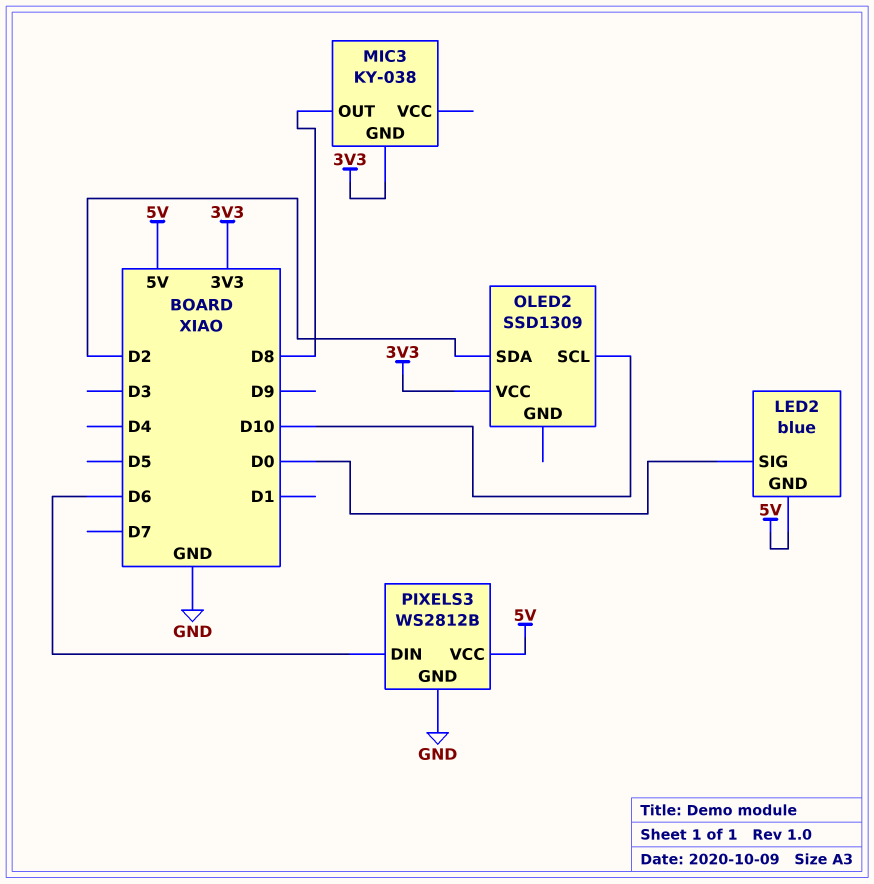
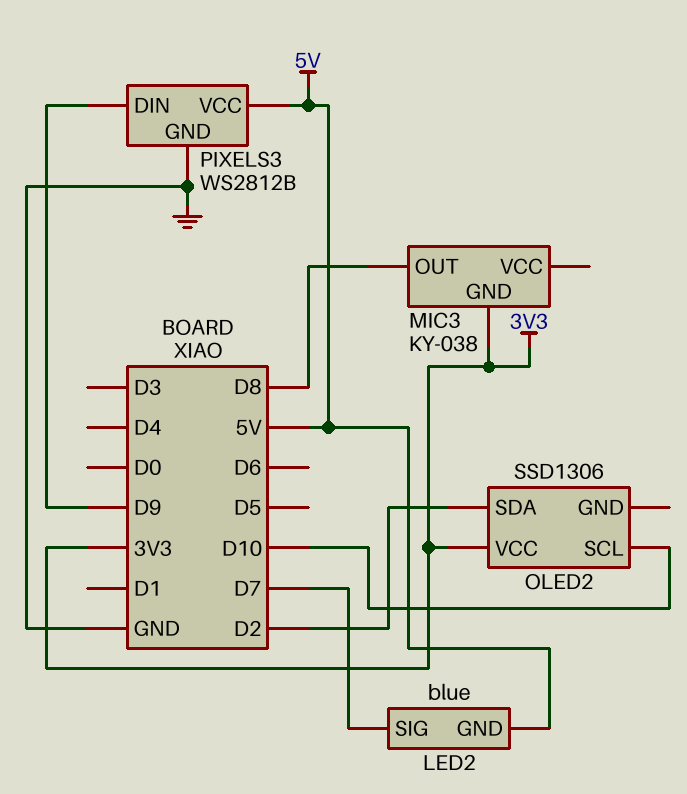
LED2 pin SIG: D0 -> D7
OLED2: SSD1309 -> SSD1306
PIXELS3 pin DIN: D6 -> D9

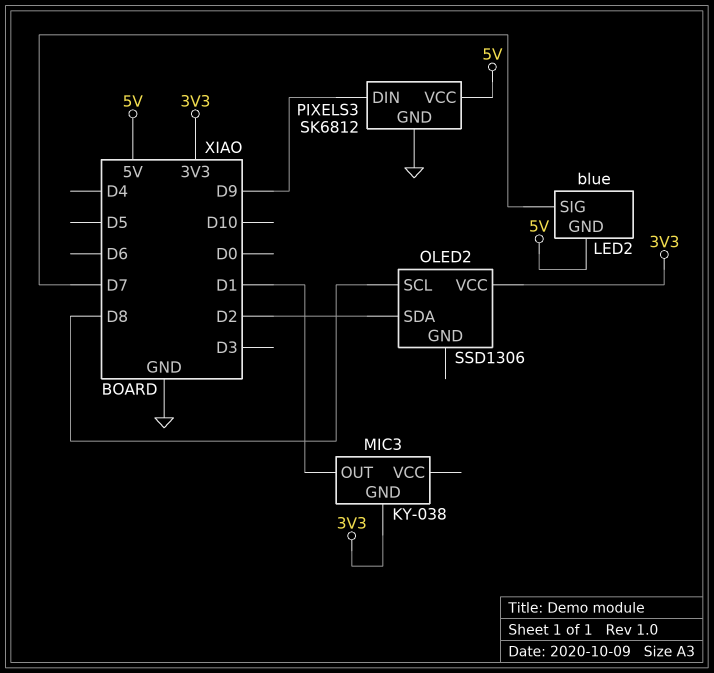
MIC3 pin OUT: D8 -> D1
OLED2 pin SCL: D10 -> D8
PIXELS3: WS2812B -> SK6812

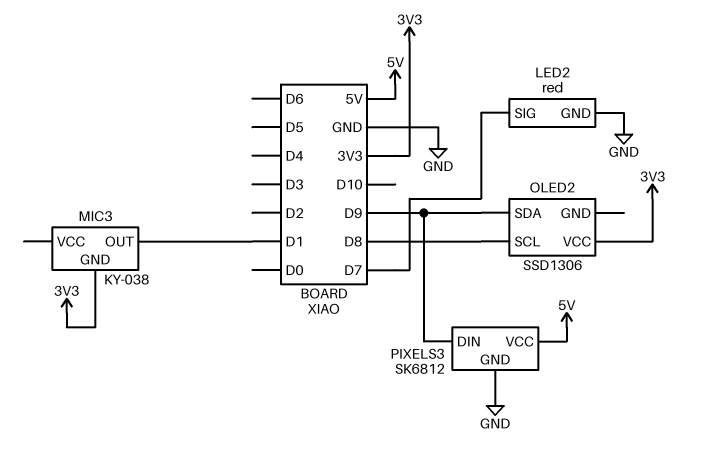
LED2: blue -> red
LED2 pin GND: 5V -> GND
OLED2 pin SDA: D2 -> D9

